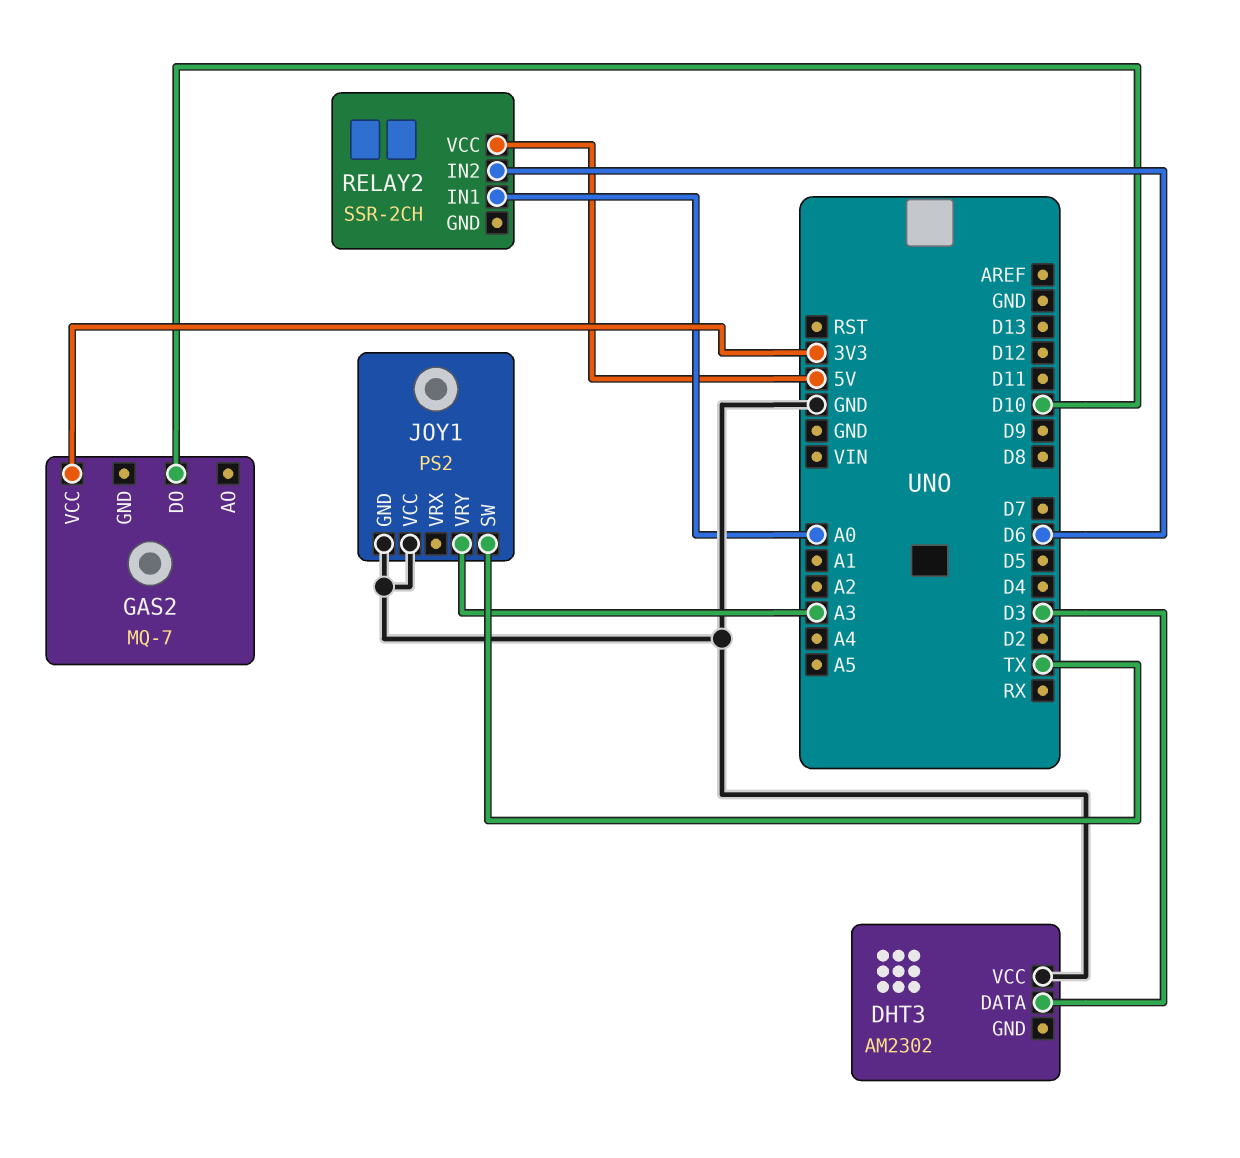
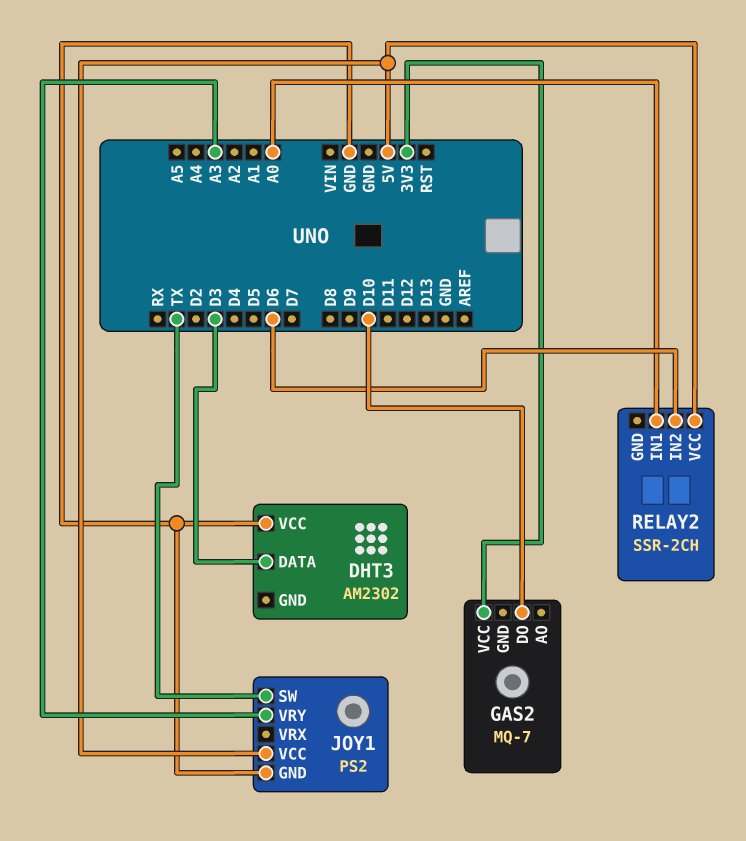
JOY1 pin VCC: GND -> 5V

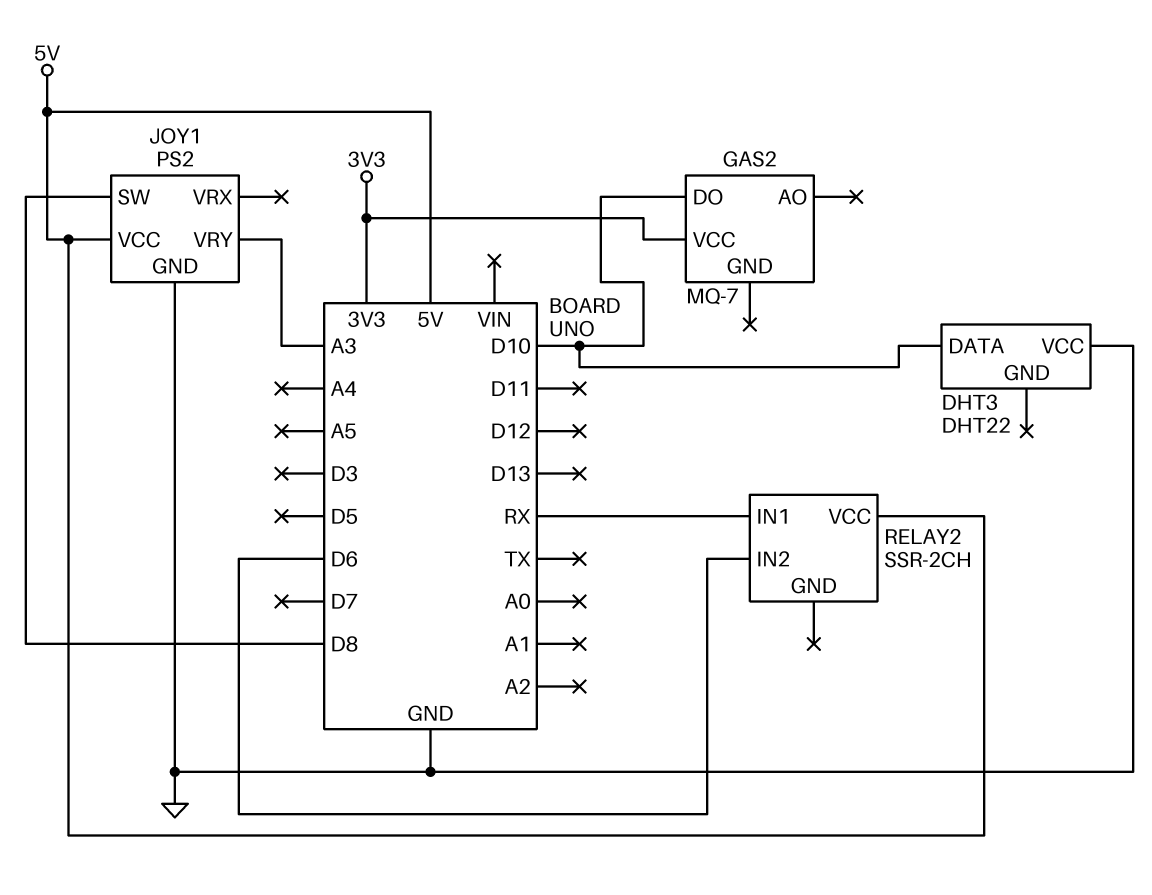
DHT3: AM2302 -> DHT22
DHT3 pin DATA: D3 -> D10
JOY1 pin SW: TX -> D8
RELAY2 pin IN1: A0 -> RX

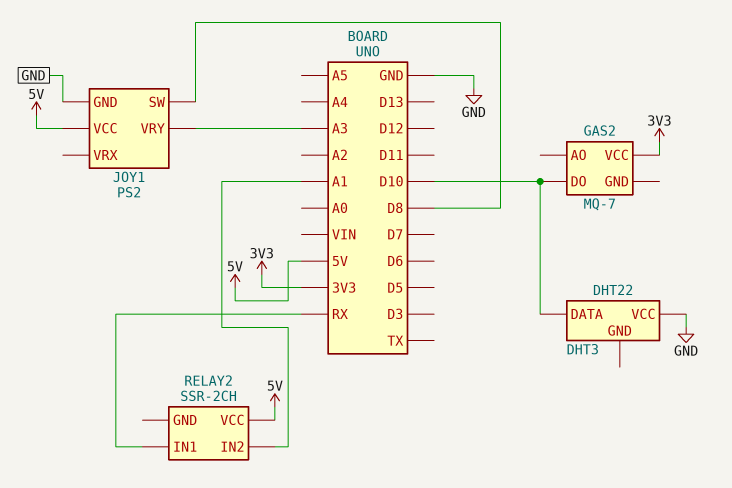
RELAY2 pin IN2: D6 -> A1

